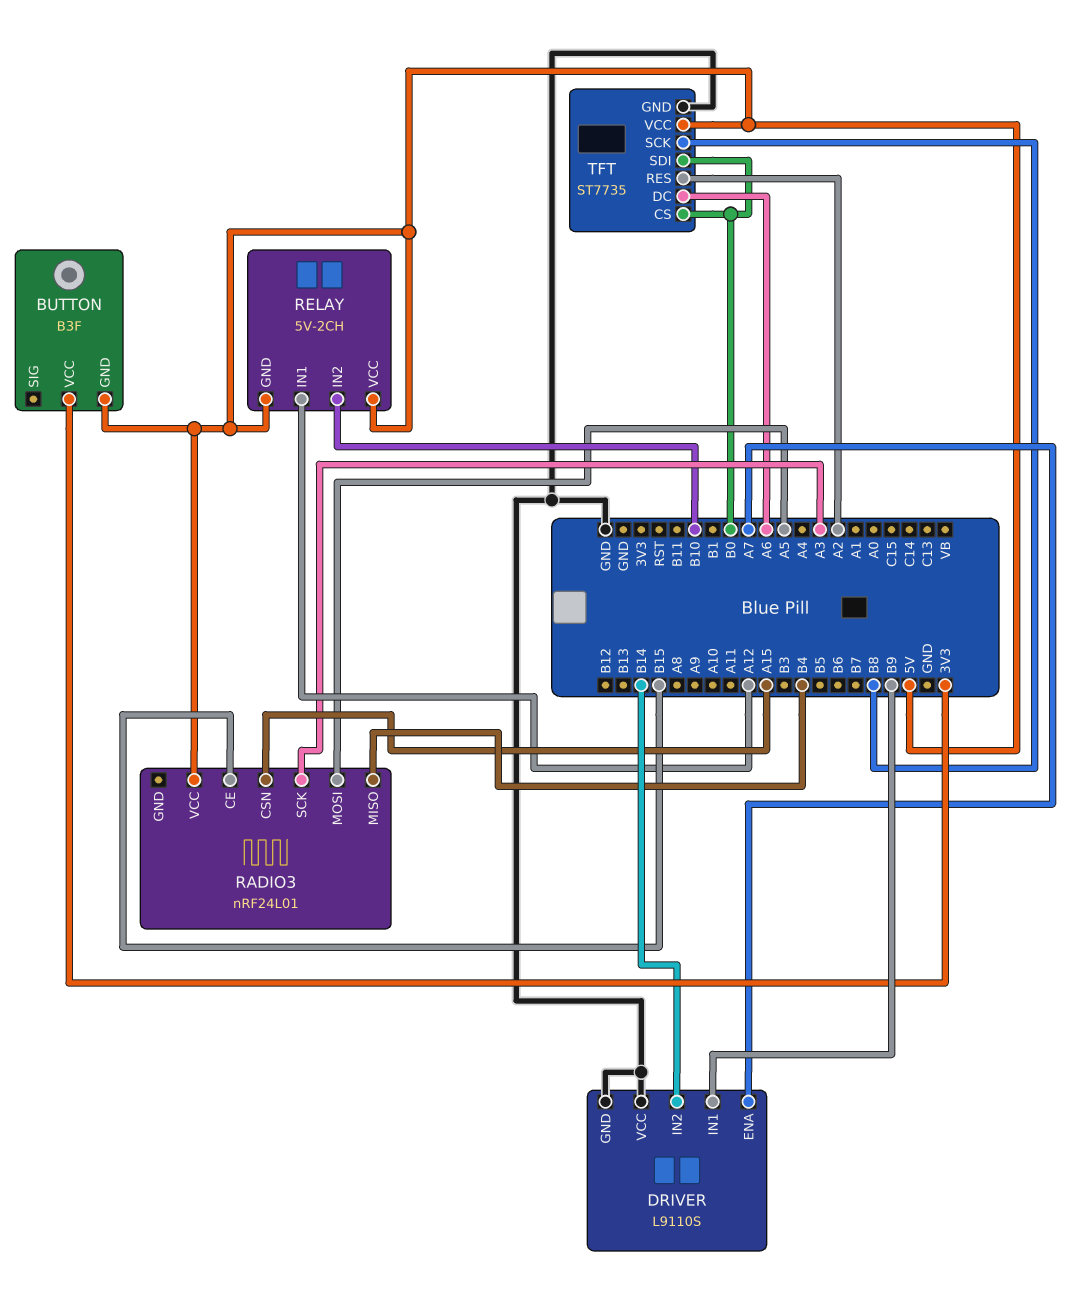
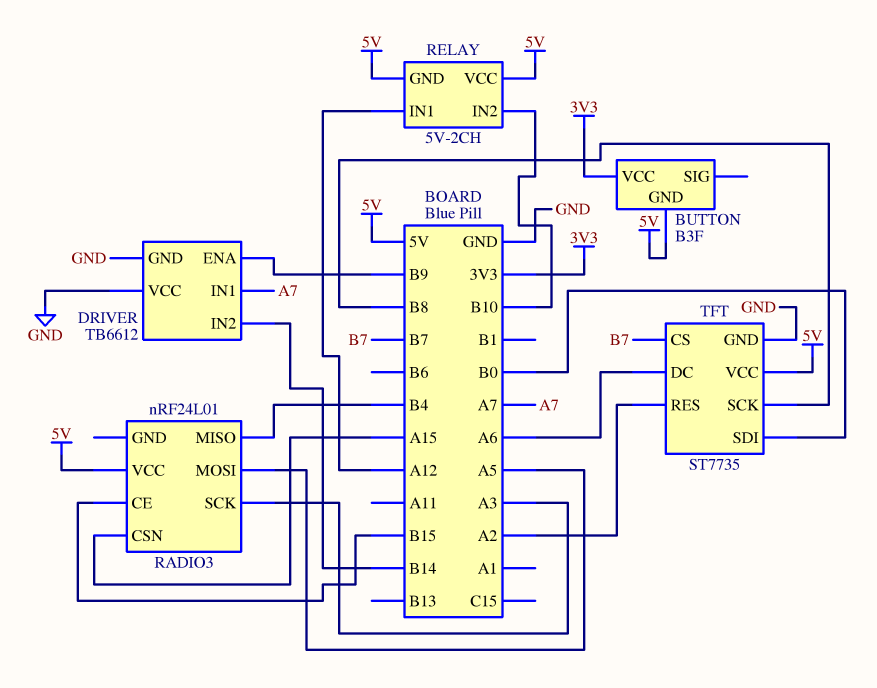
DRIVER: L9110S -> TB6612
DRIVER pin ENA: A7 -> B9
DRIVER pin IN1: B9 -> A7
TFT pin CS: B0 -> B7

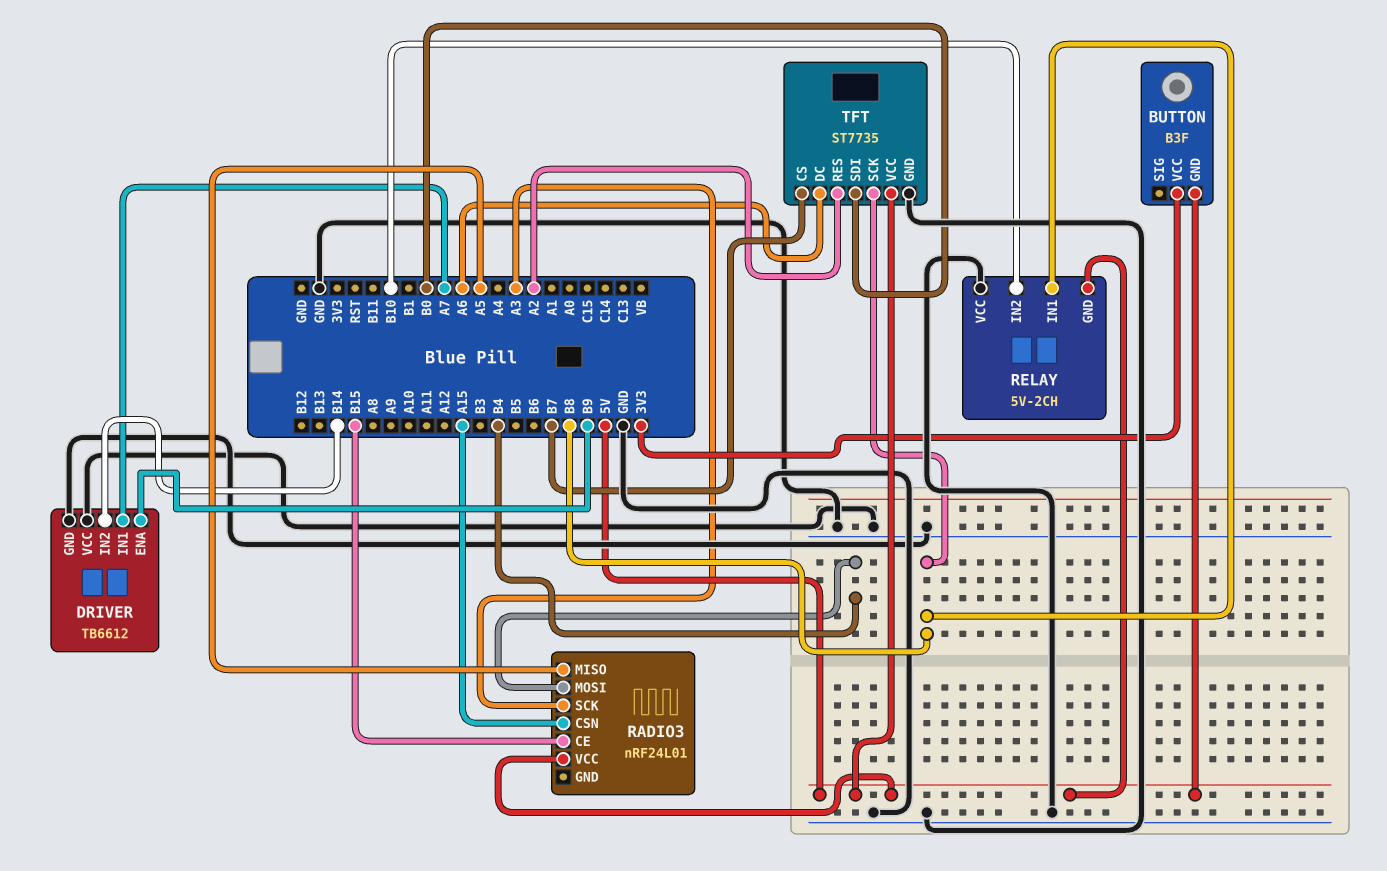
RADIO3 pin MISO: B4 -> A5
RADIO3 pin MOSI: A5 -> B4
RELAY pin IN1: A12 -> B8
RELAY pin VCC: 5V -> GND

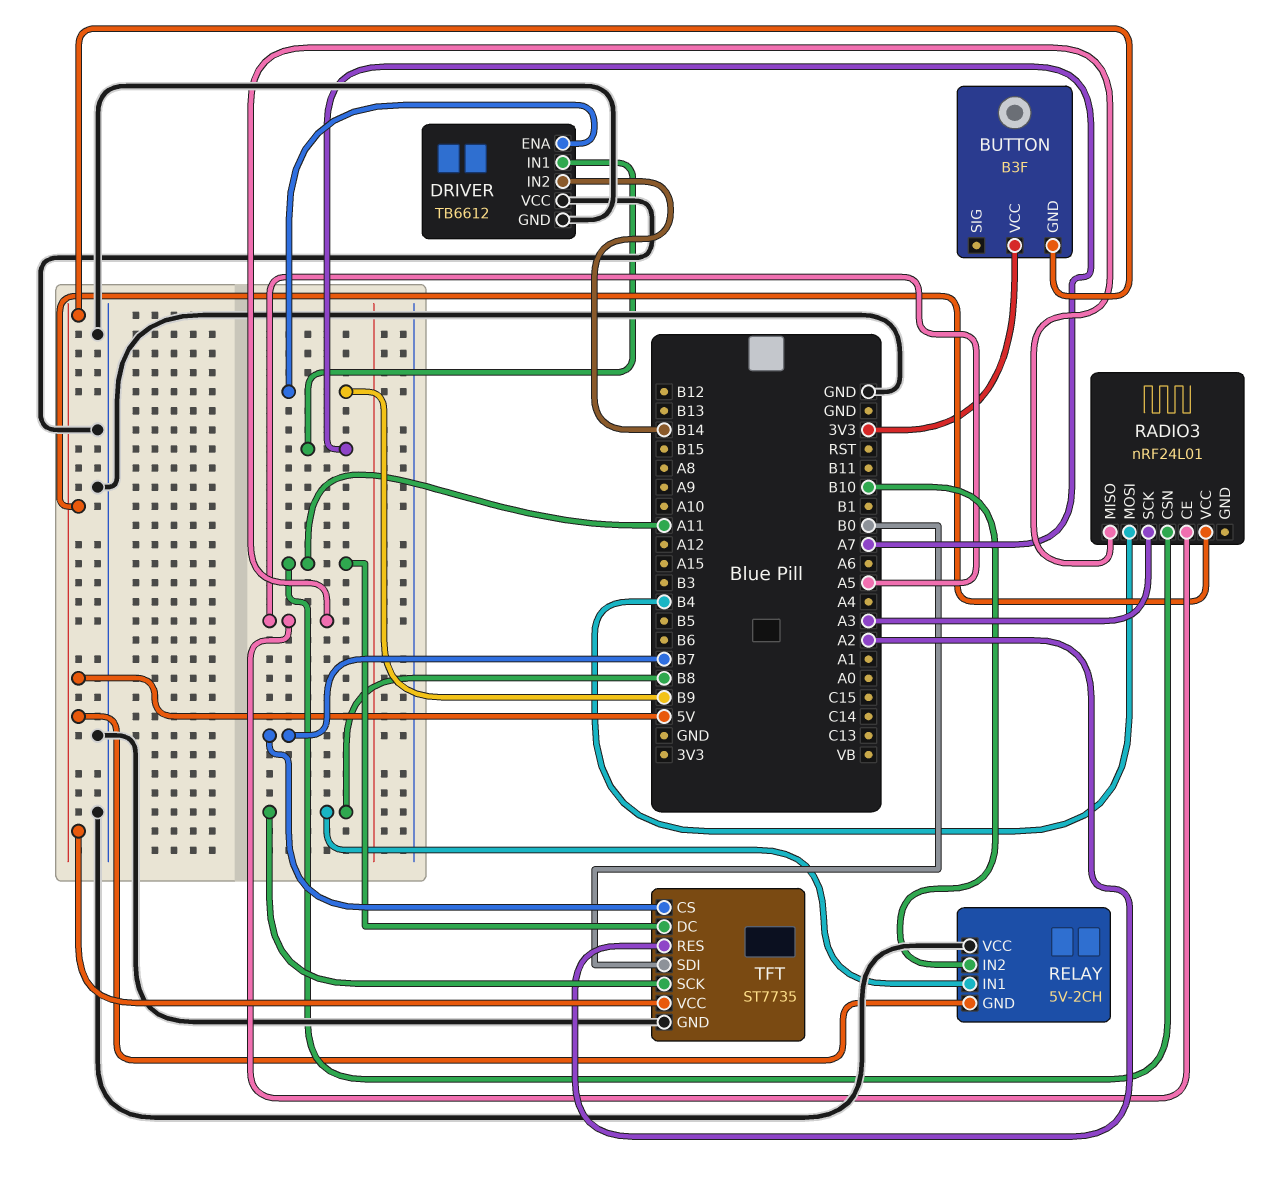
RADIO3 pin CE: B15 -> A5
RADIO3 pin CSN: A15 -> A11
TFT pin DC: A6 -> A11

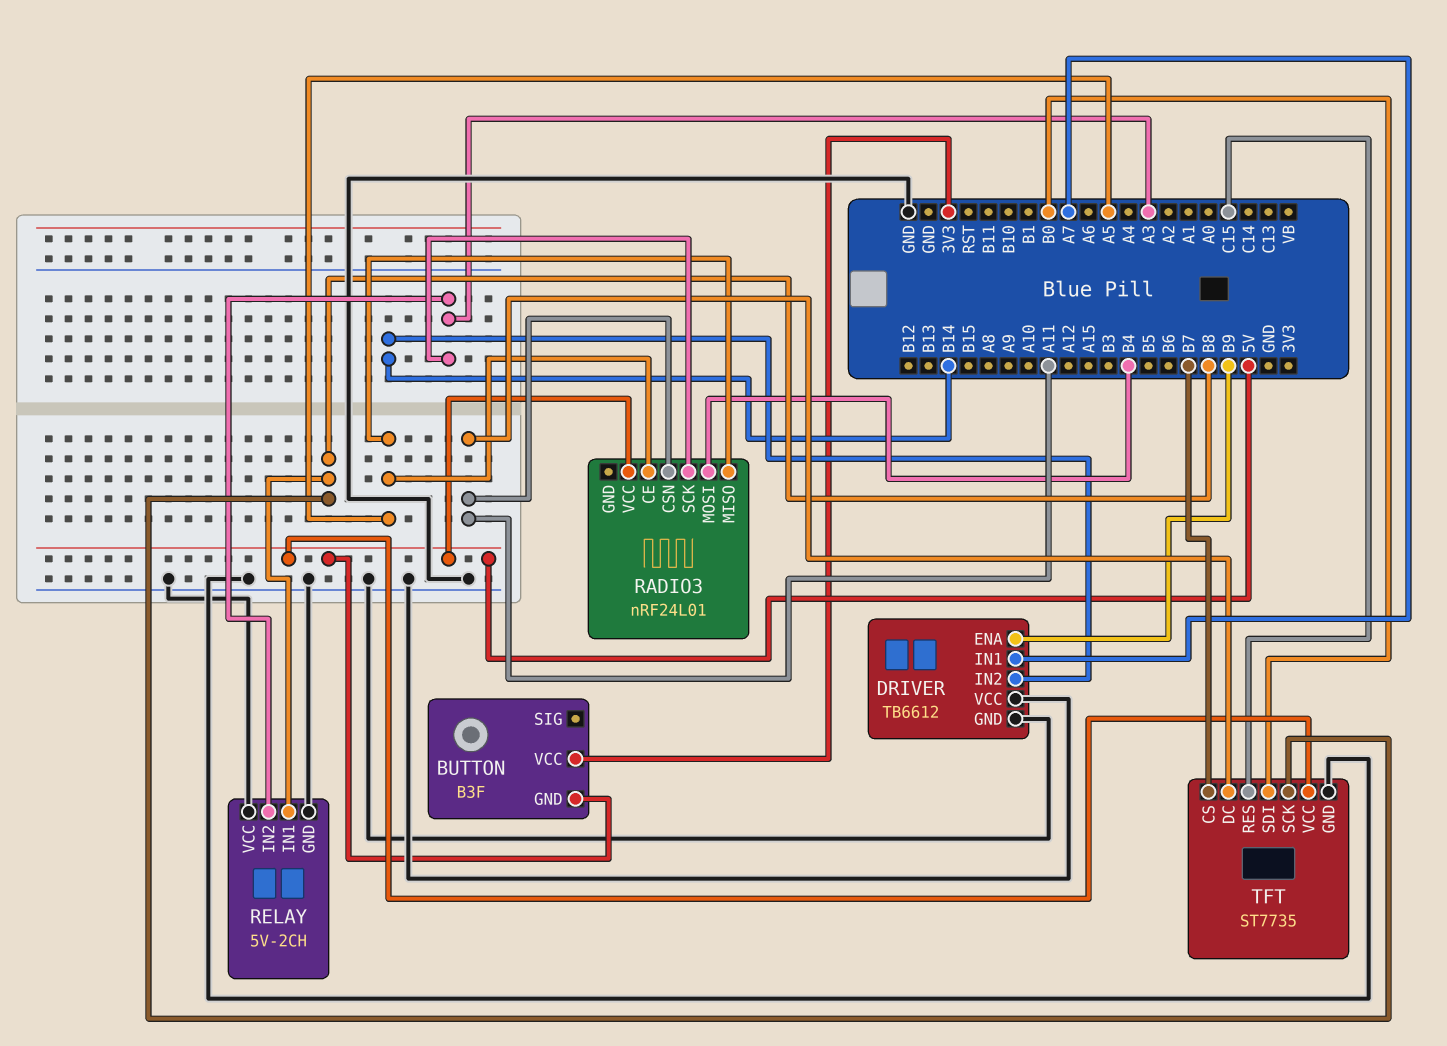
RELAY pin GND: 5V -> GND
RELAY pin IN2: B10 -> A3
TFT pin RES: A2 -> C15

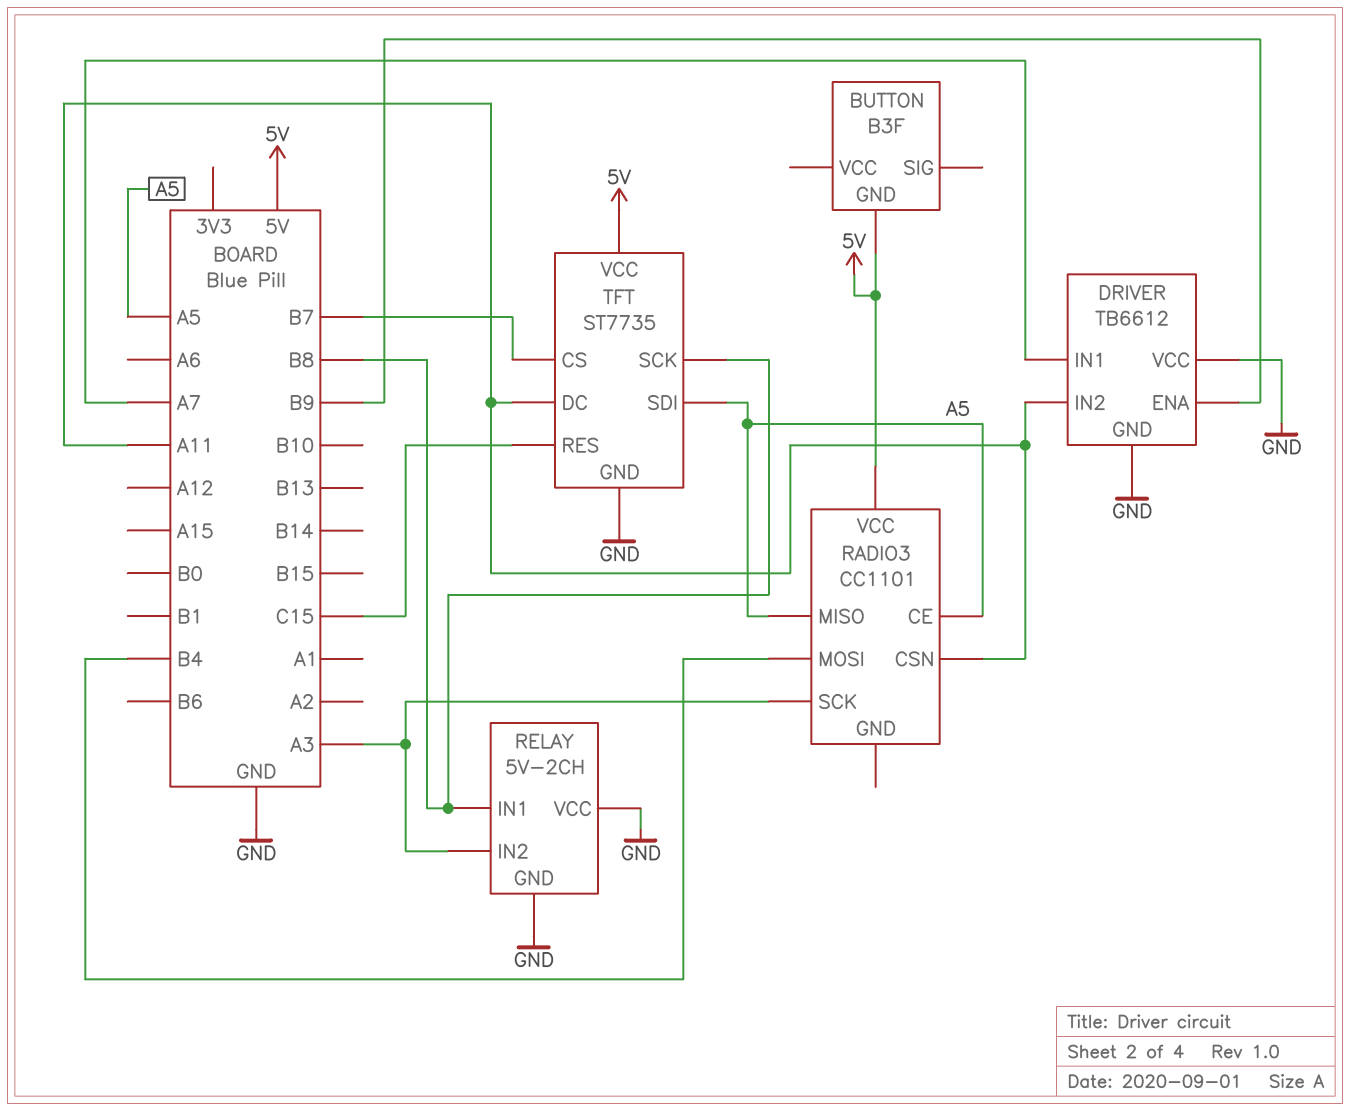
BUTTON pin VCC: 3V3 -> none
DRIVER pin IN2: B14 -> A11
RADIO3: nRF24L01 -> CC1101
TFT pin SDI: B0 -> A5

